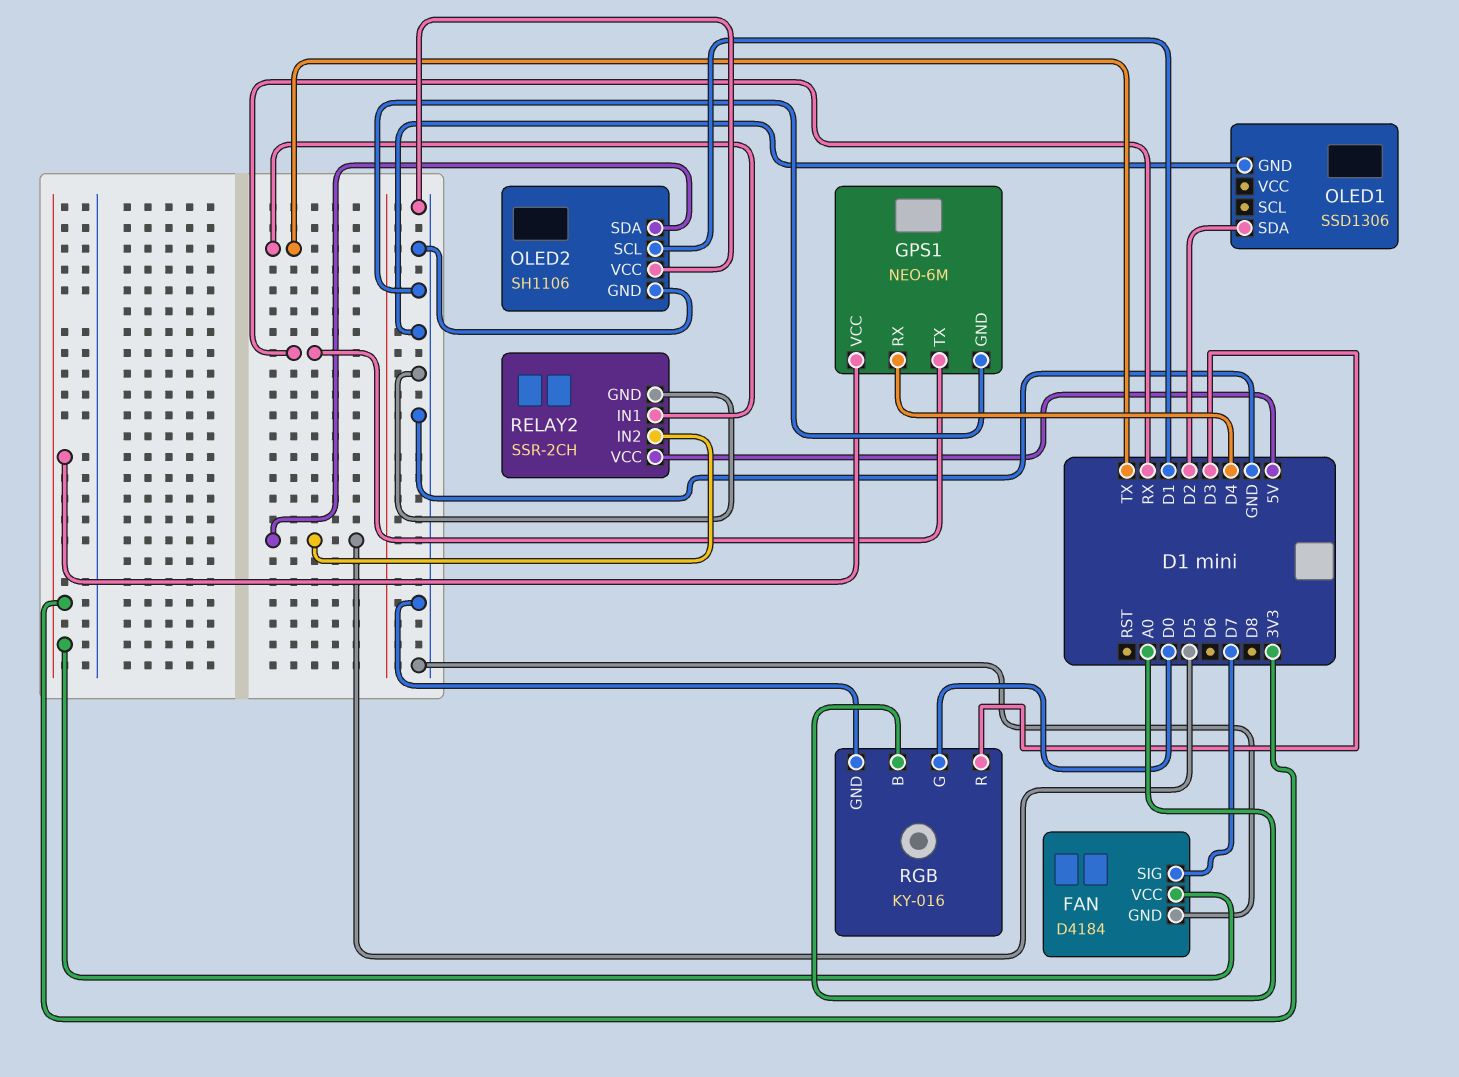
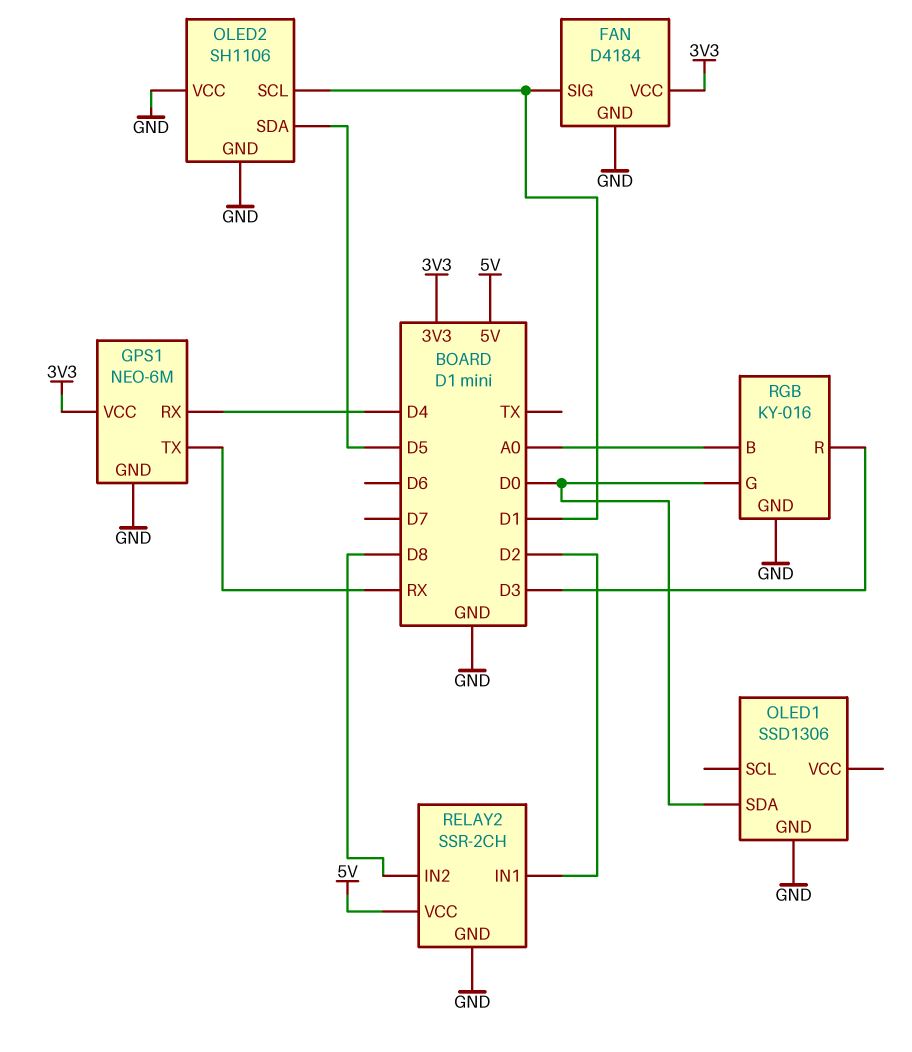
FAN pin SIG: D7 -> D1
OLED1 pin SDA: D2 -> D0
RELAY2 pin IN1: TX -> D2
RELAY2 pin IN2: D5 -> D8

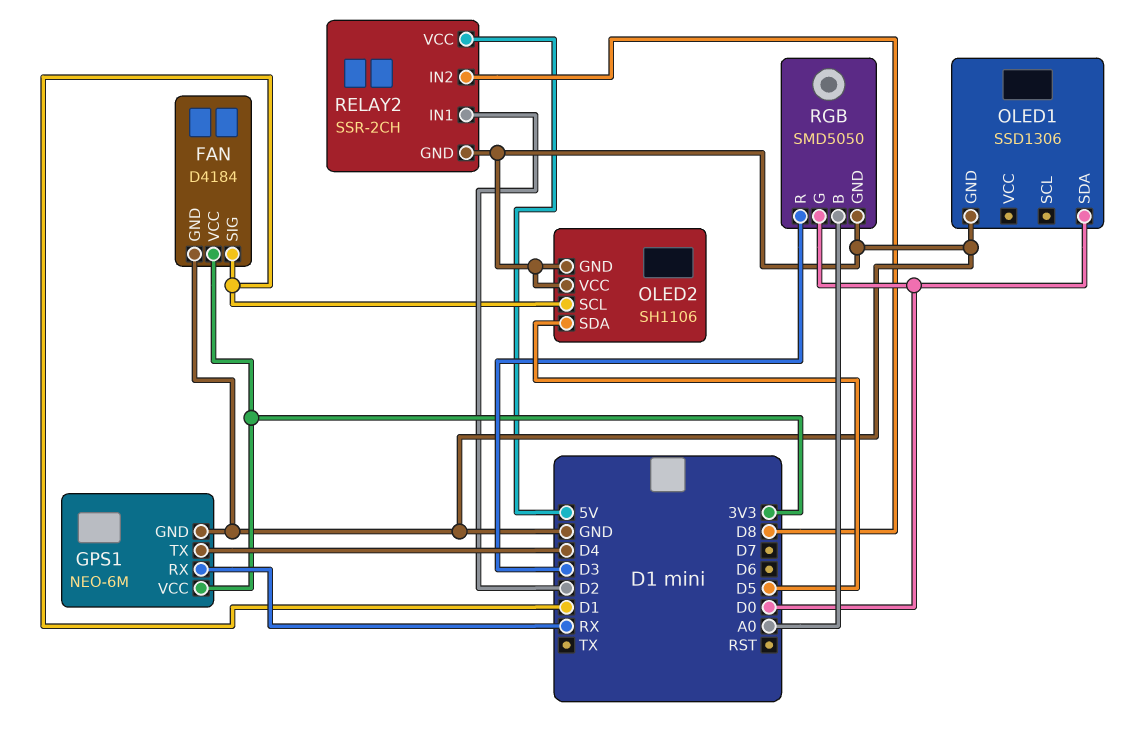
GPS1 pin RX: D4 -> RX
GPS1 pin TX: RX -> D4
RGB: KY-016 -> SMD5050

